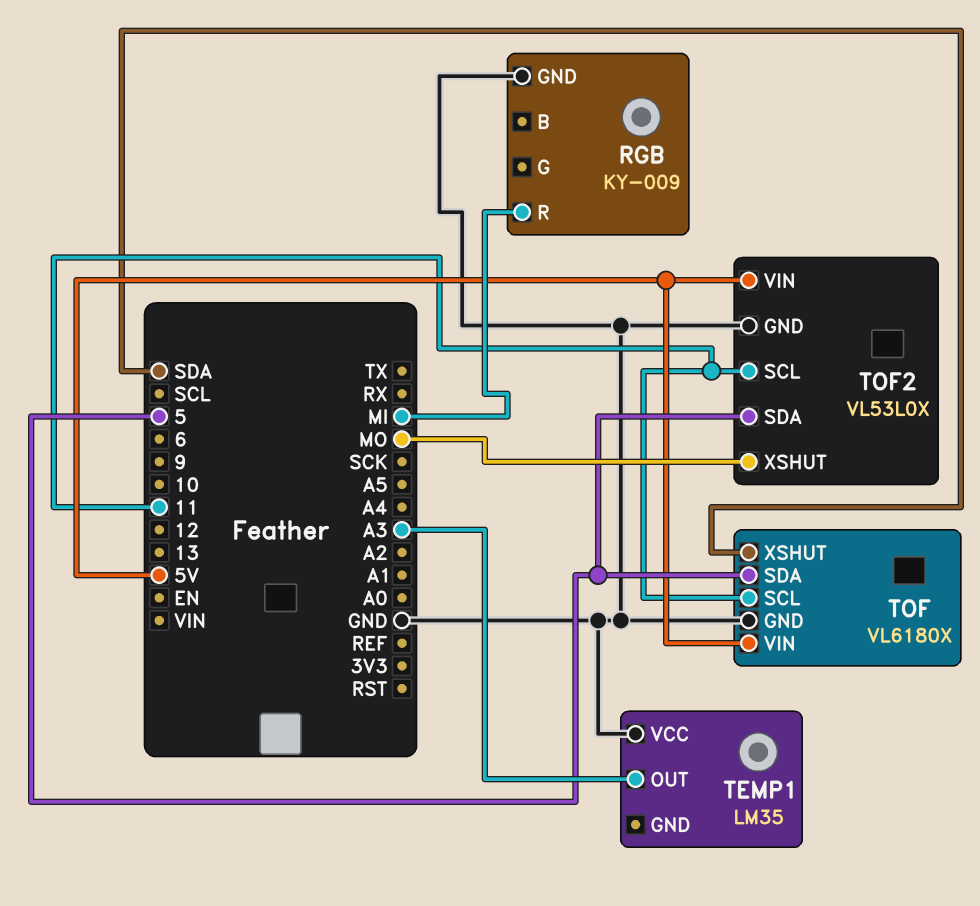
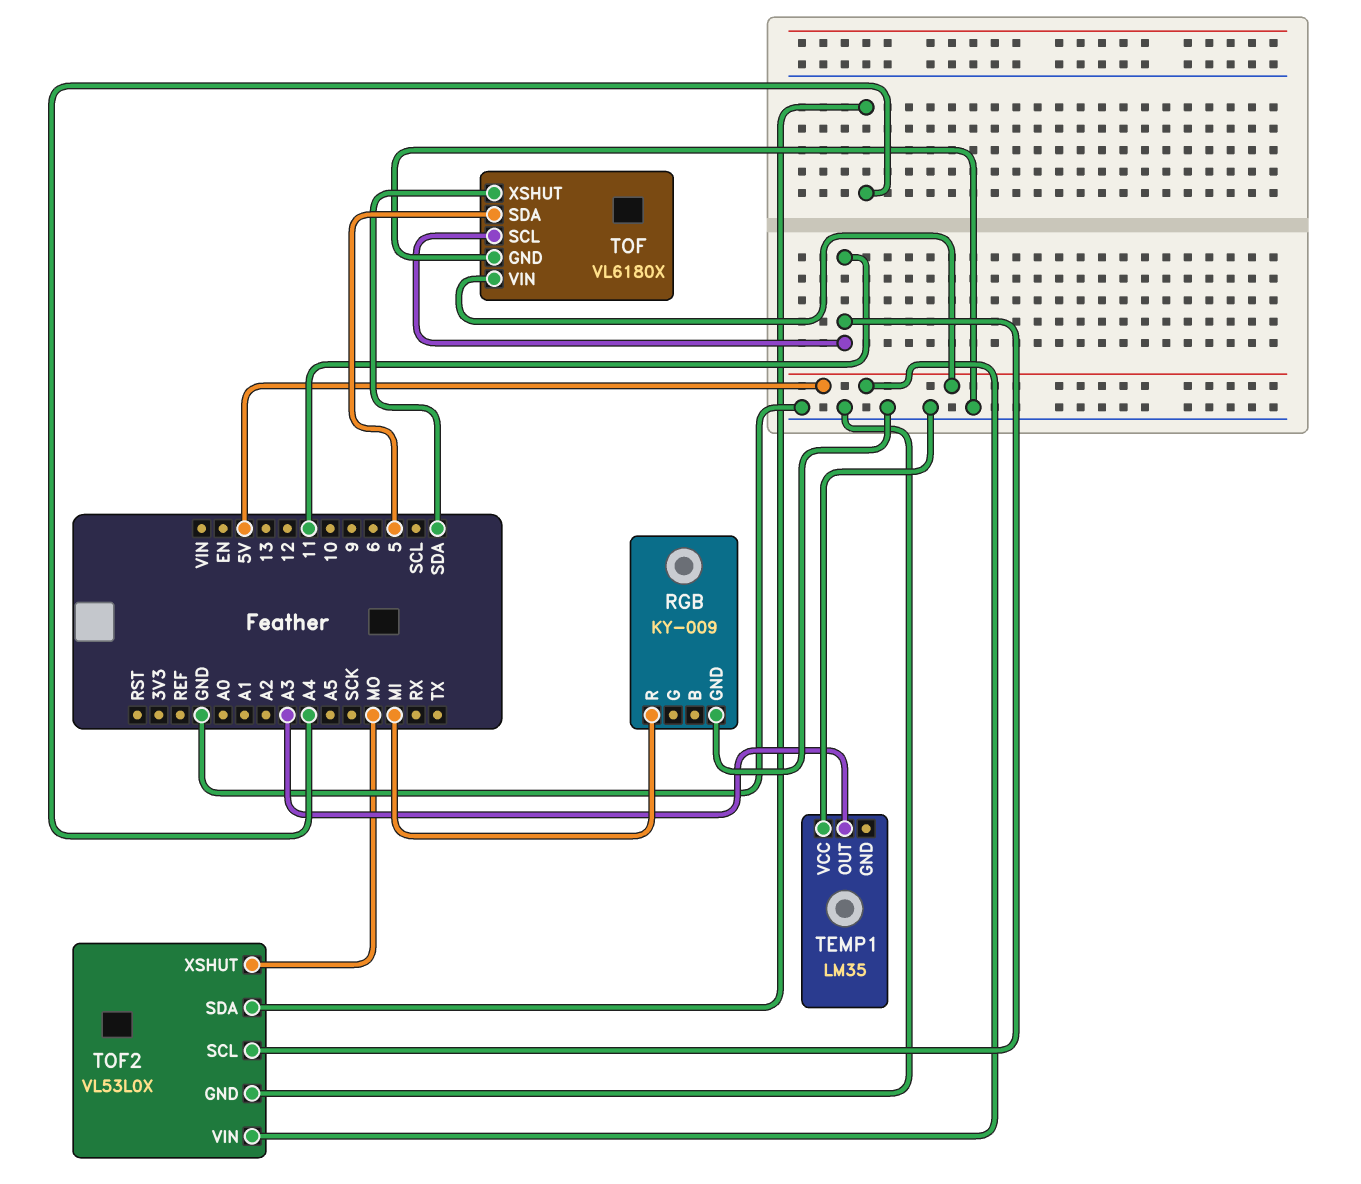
TOF2 pin SDA: 5 -> A4

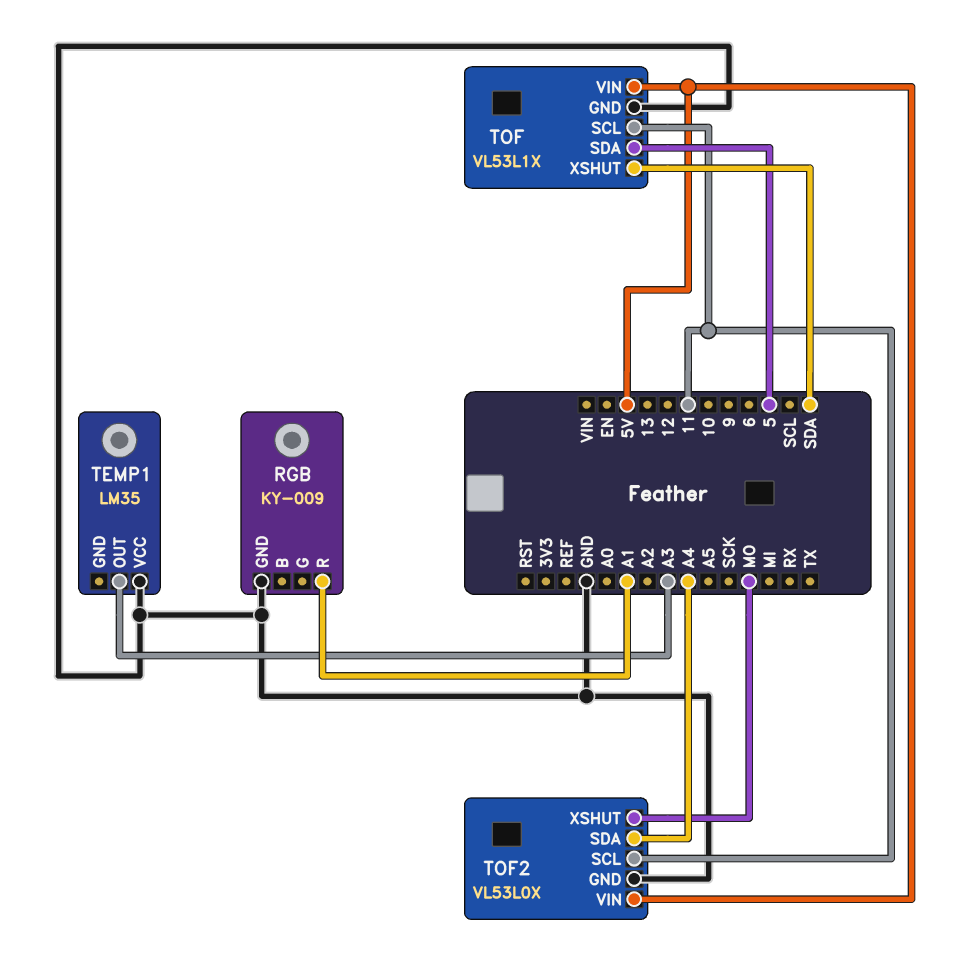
RGB pin R: MI -> A1
TOF: VL6180X -> VL53L1X

